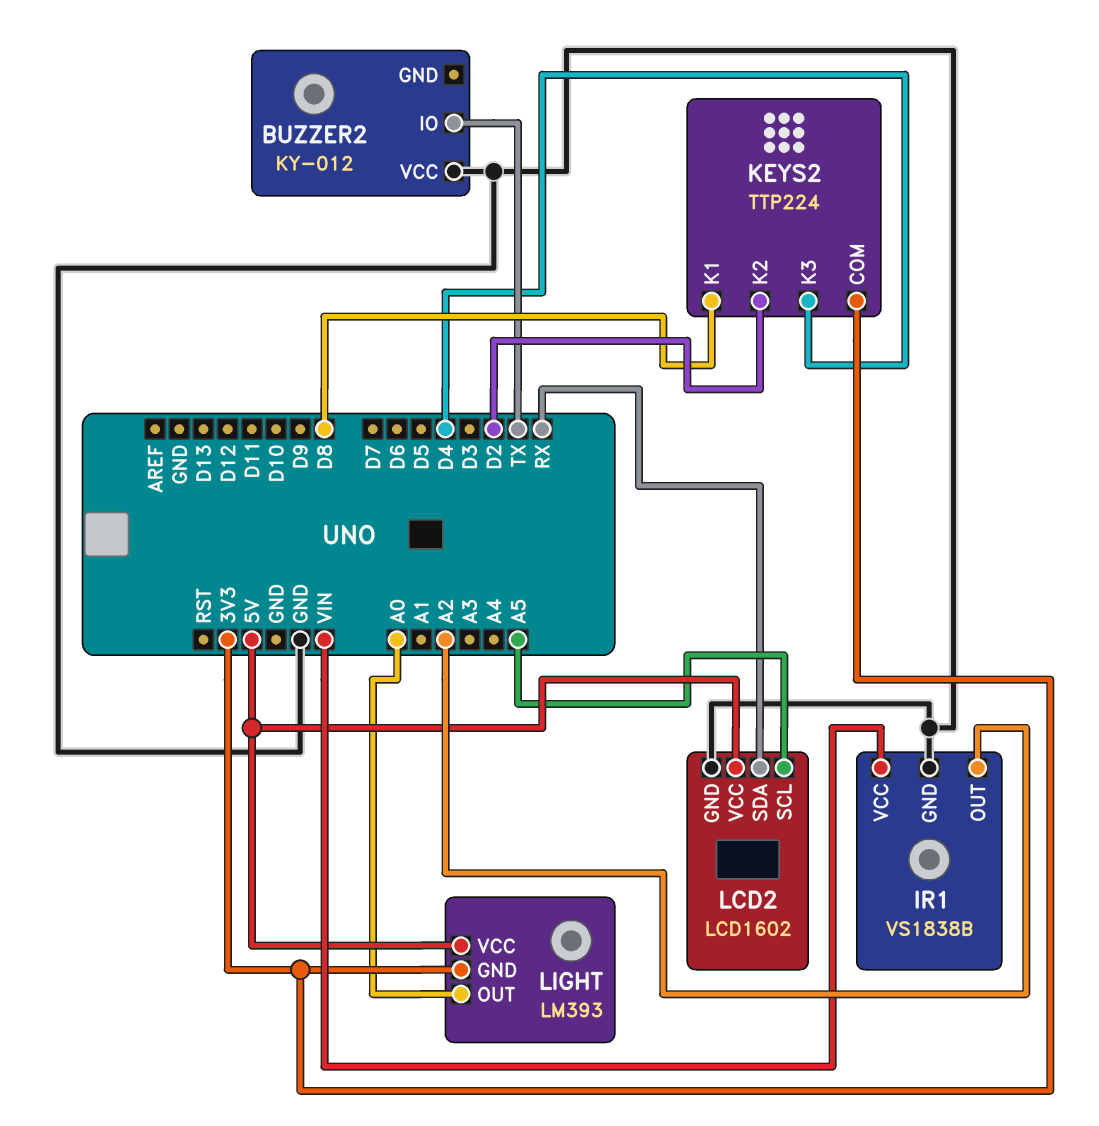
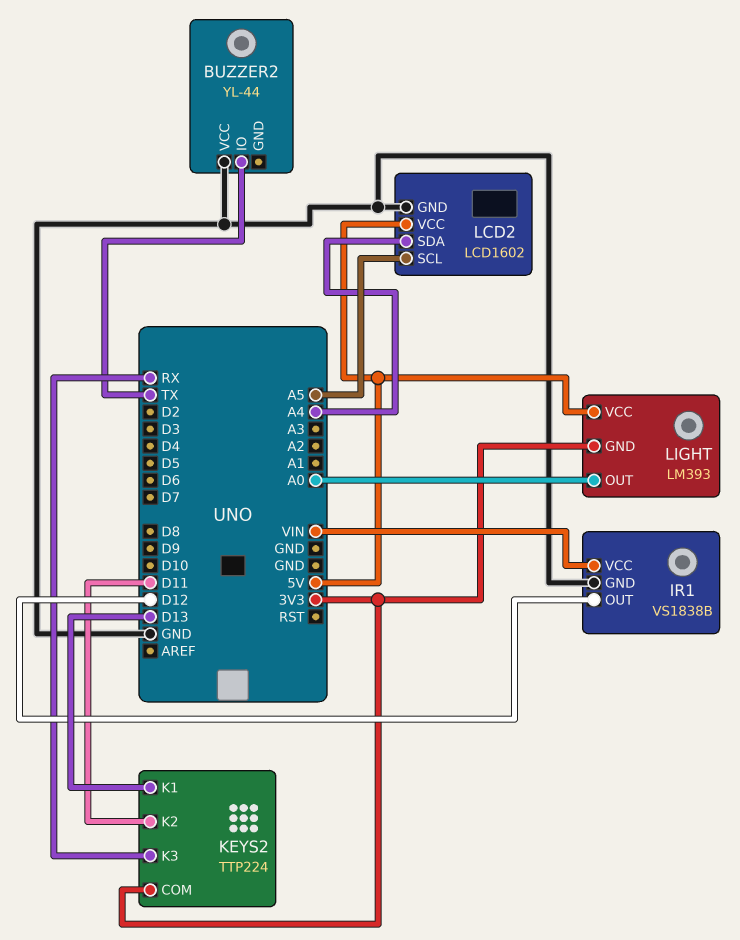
BUZZER2: KY-012 -> YL-44
IR1 pin OUT: A2 -> D12
KEYS2 pin K1: D8 -> D13
KEYS2 pin K2: D2 -> D11
KEYS2 pin K3: D4 -> RX
LCD2 pin SDA: RX -> A4

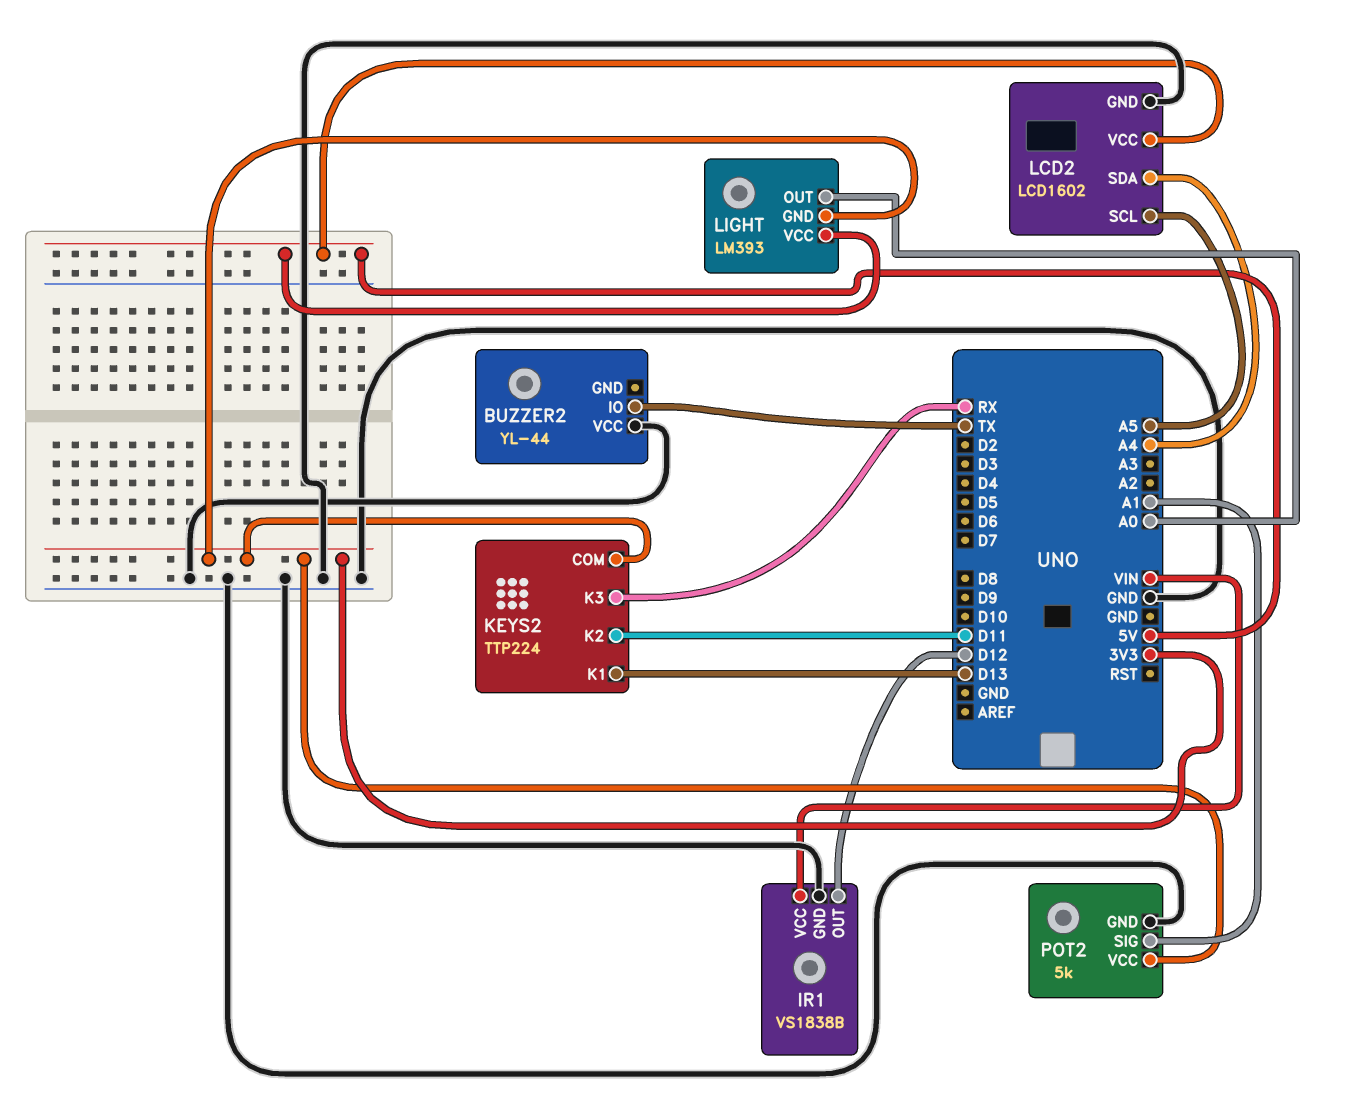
POT2: none -> 5k
POT2 pin GND: none -> GND
POT2 pin SIG: none -> A1
POT2 pin VCC: none -> 3V3

